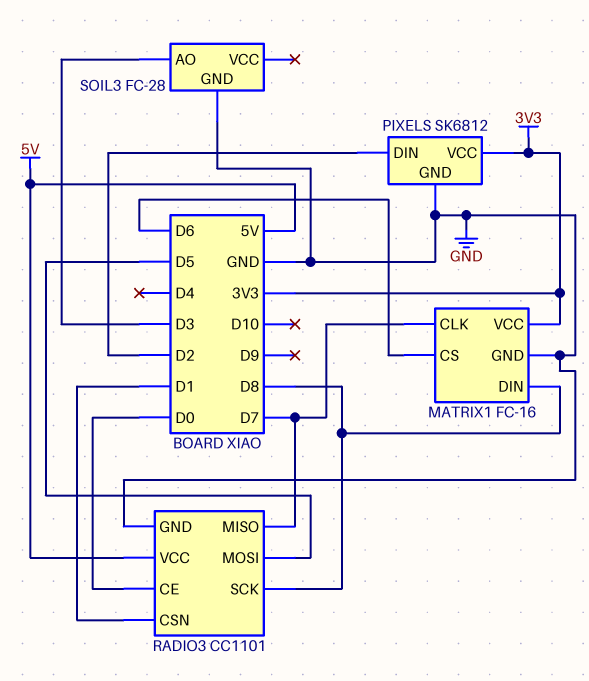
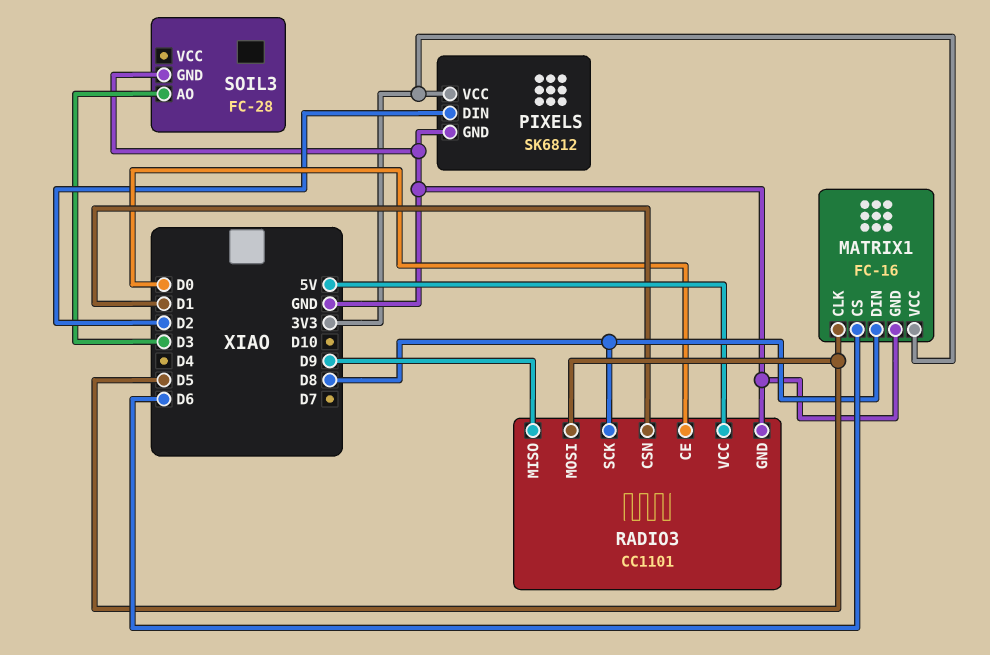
MATRIX1 pin CLK: D7 -> D5
RADIO3 pin MISO: D7 -> D9

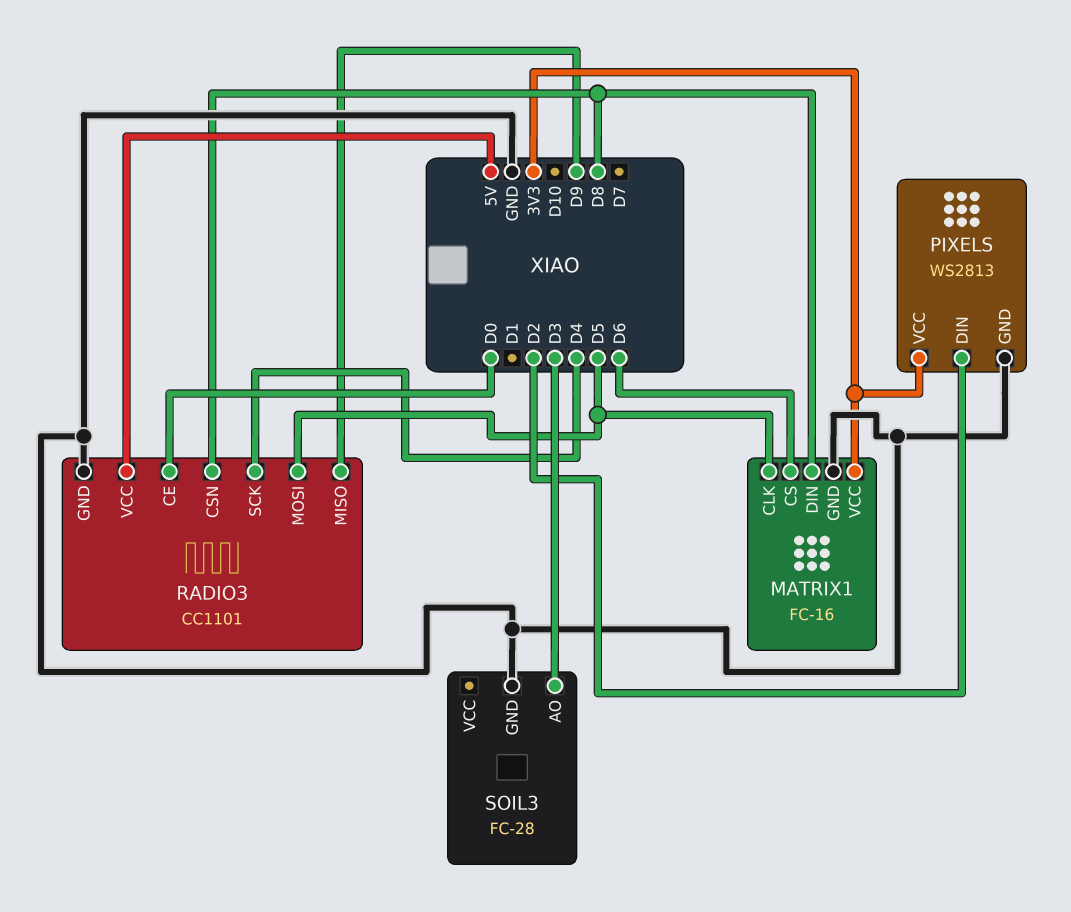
PIXELS: SK6812 -> WS2813
RADIO3 pin CSN: D1 -> D8
RADIO3 pin SCK: D8 -> D4

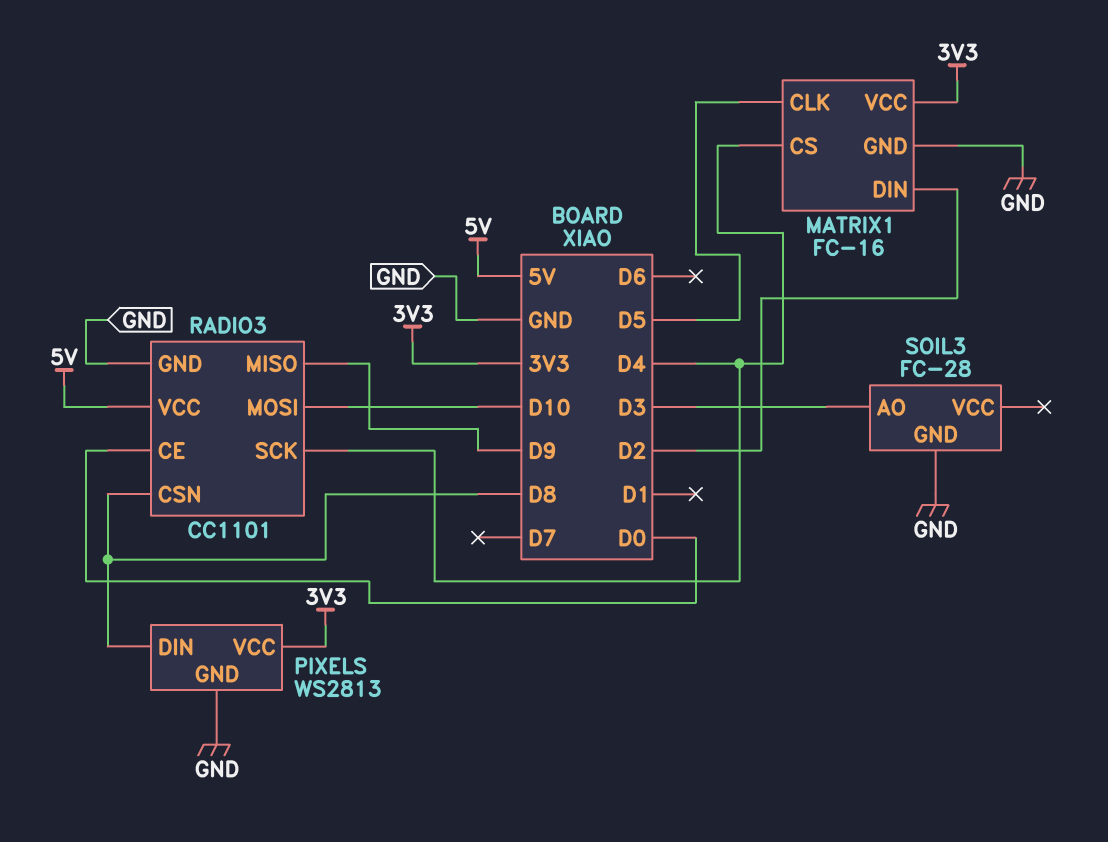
MATRIX1 pin CS: D6 -> D4
MATRIX1 pin DIN: D8 -> D2
PIXELS pin DIN: D2 -> D8
RADIO3 pin MOSI: D5 -> D10

